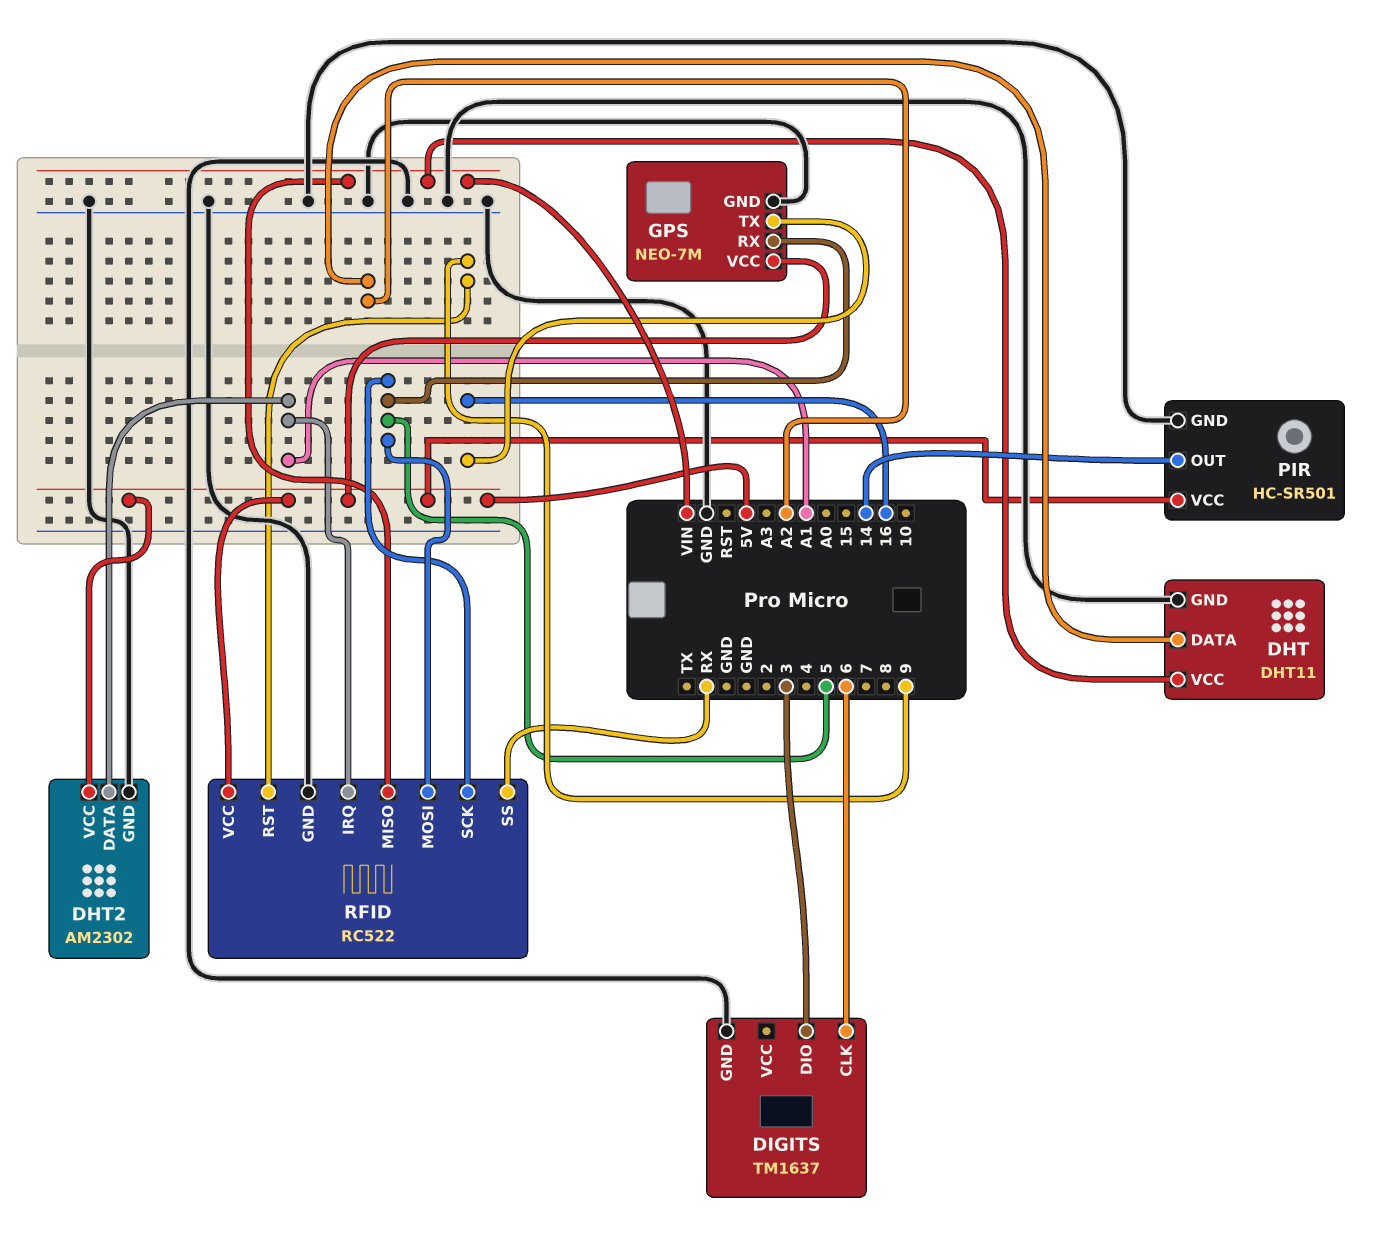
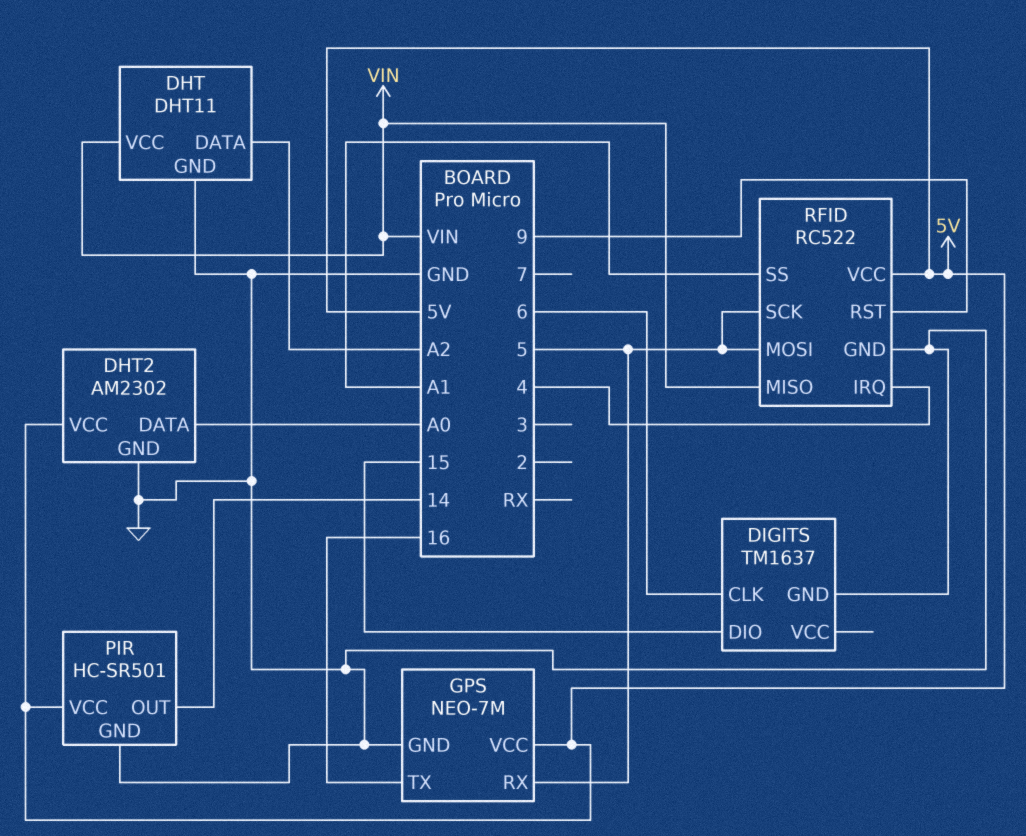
DHT2 pin DATA: A1 -> A0
DIGITS pin DIO: 3 -> 15
RFID pin IRQ: A1 -> 4
RFID pin SS: RX -> A1

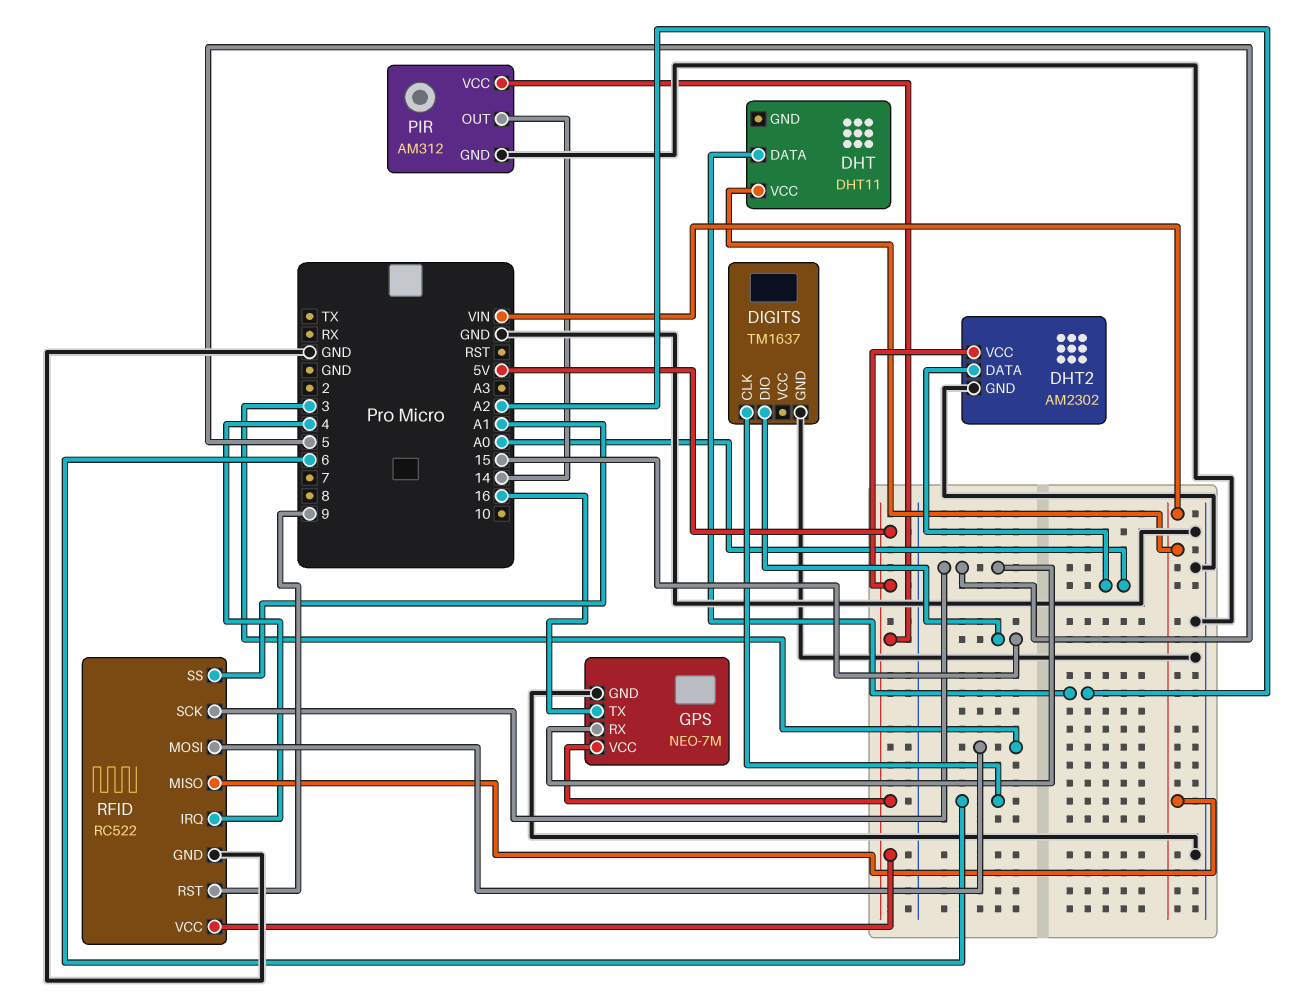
DHT pin GND: GND -> none
PIR: HC-SR501 -> AM312
RFID pin MOSI: 5 -> 3

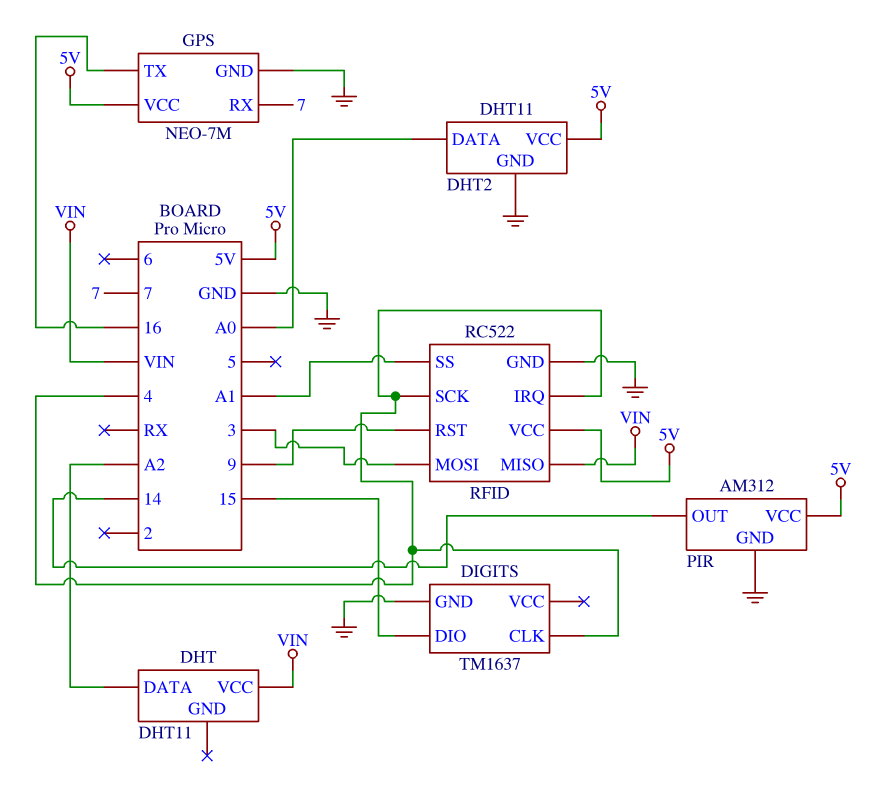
DHT2: AM2302 -> DHT11
DIGITS pin CLK: 6 -> 4
GPS pin RX: 5 -> 7
RFID pin SCK: 5 -> 4

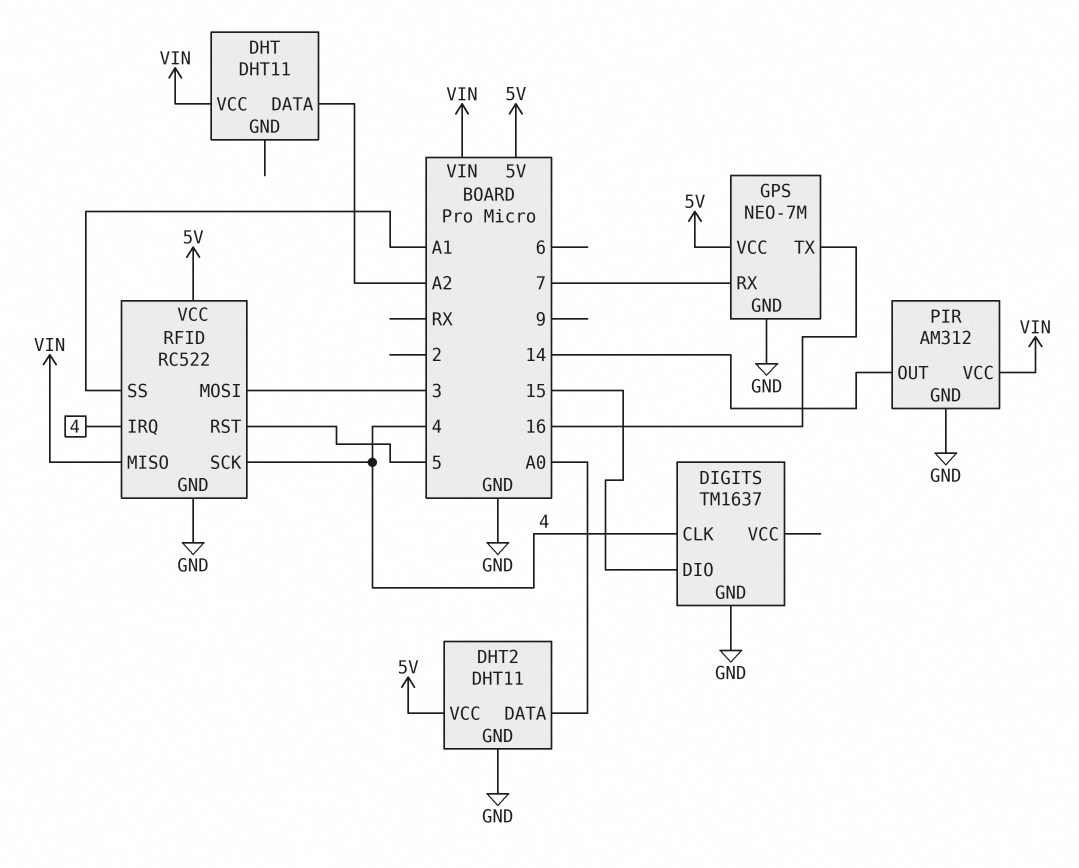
PIR pin VCC: 5V -> VIN
RFID pin RST: 9 -> 5

